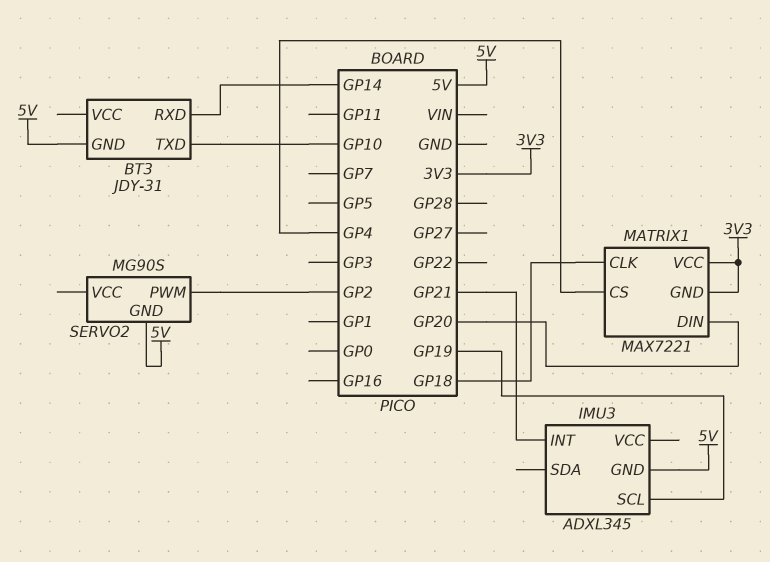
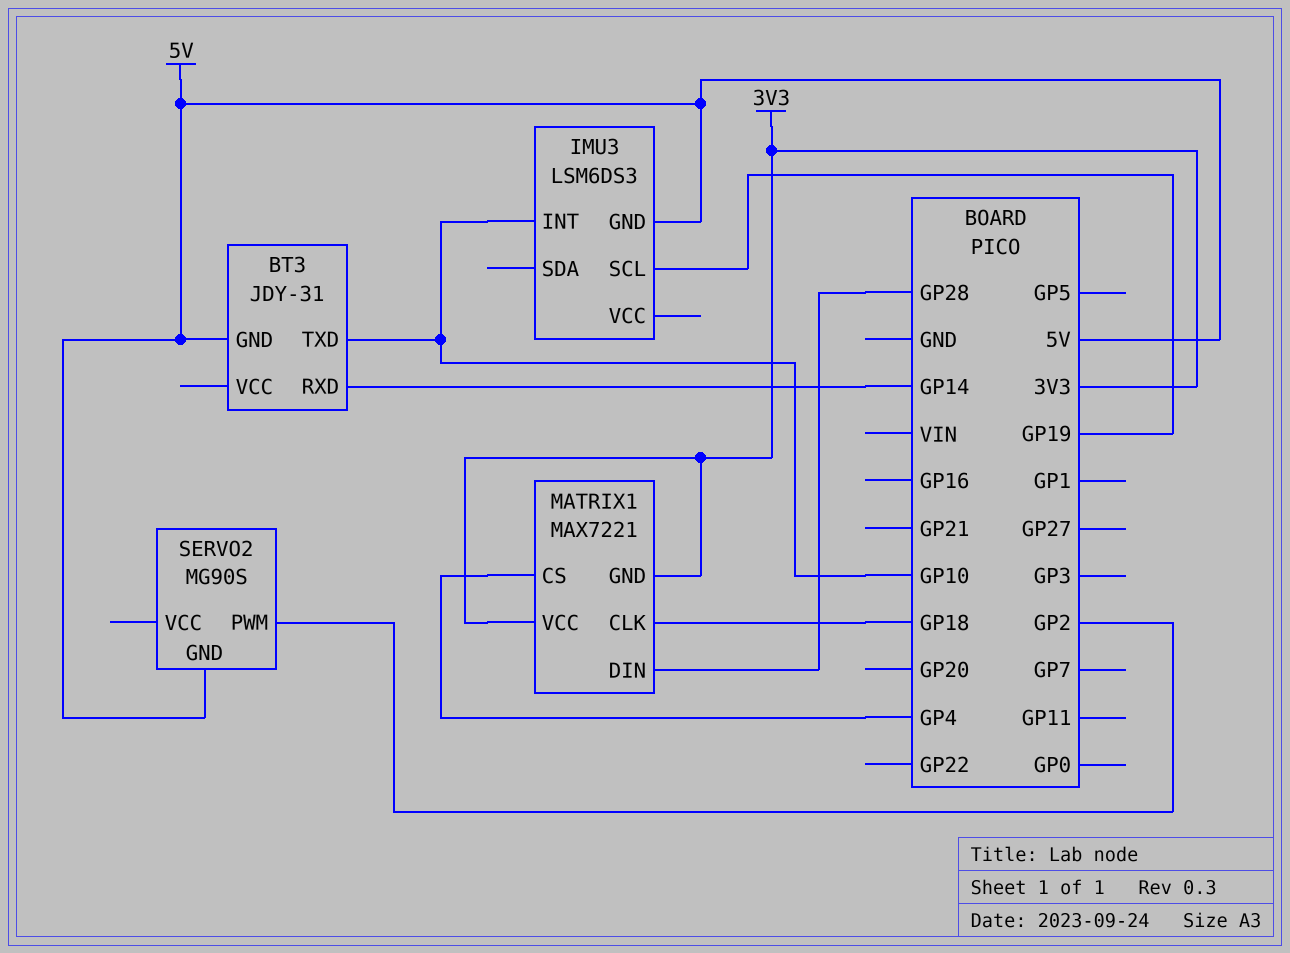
IMU3: ADXL345 -> LSM6DS3
IMU3 pin INT: GP21 -> GP10
MATRIX1 pin DIN: GP20 -> GP28

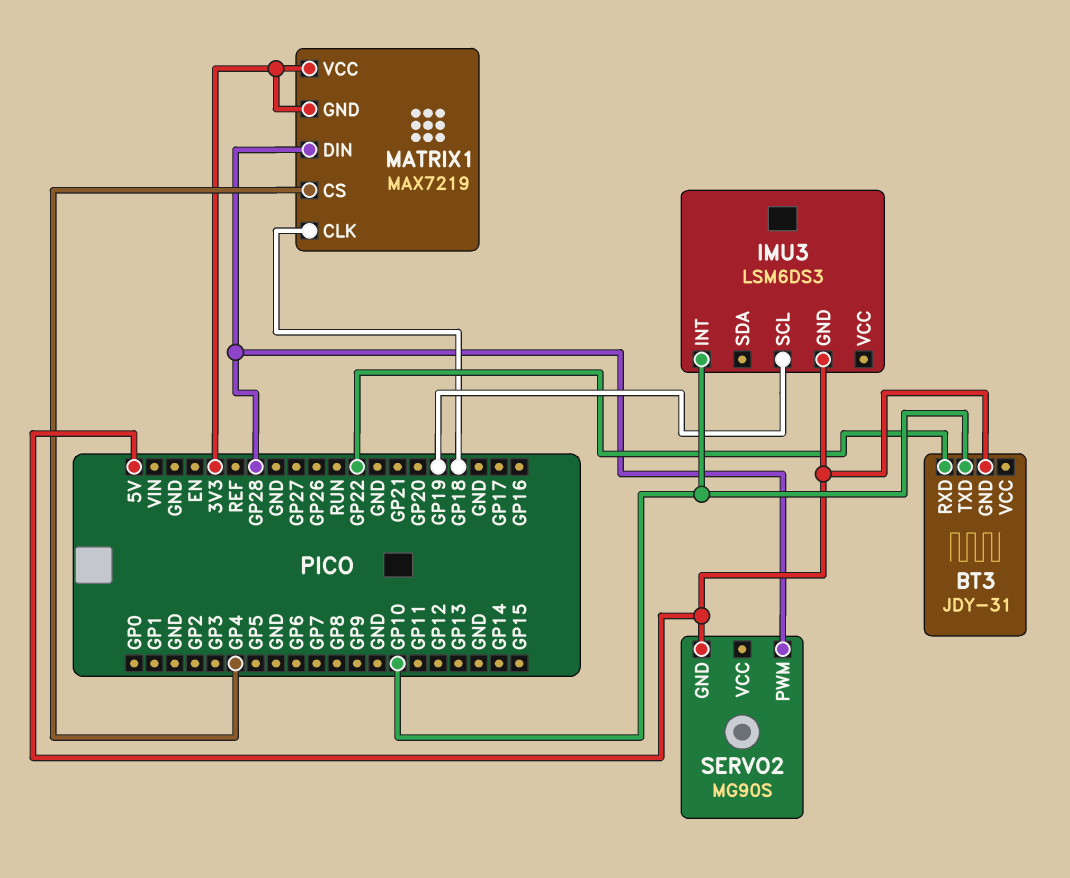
BT3 pin RXD: GP14 -> GP22
MATRIX1: MAX7221 -> MAX7219
SERVO2 pin PWM: GP2 -> GP28

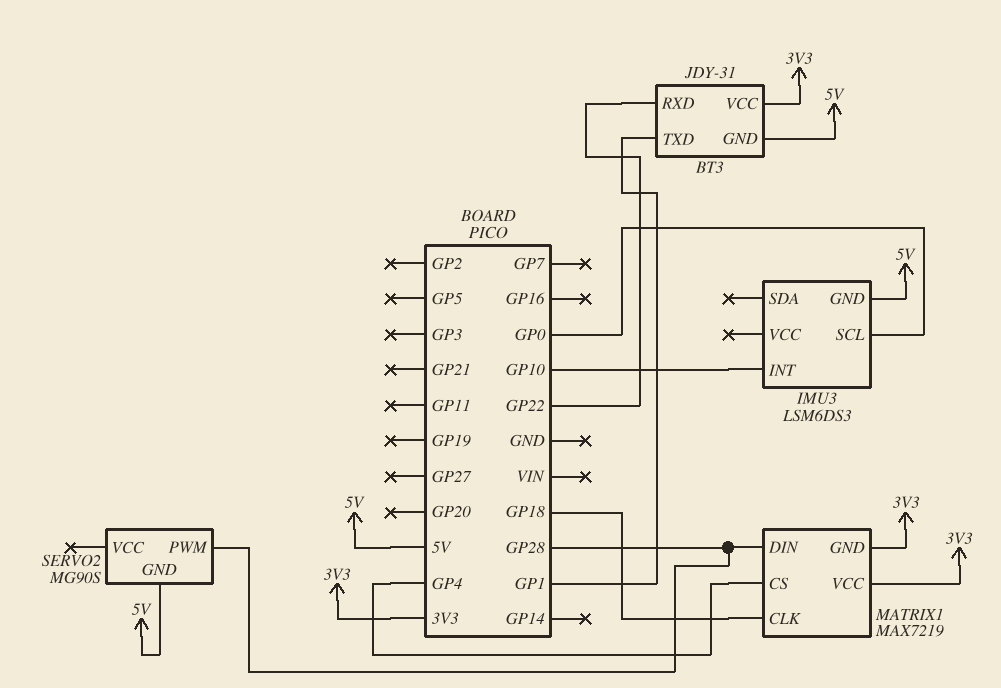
BT3 pin TXD: GP10 -> GP1
BT3 pin VCC: none -> 3V3
IMU3 pin SCL: GP19 -> GP0

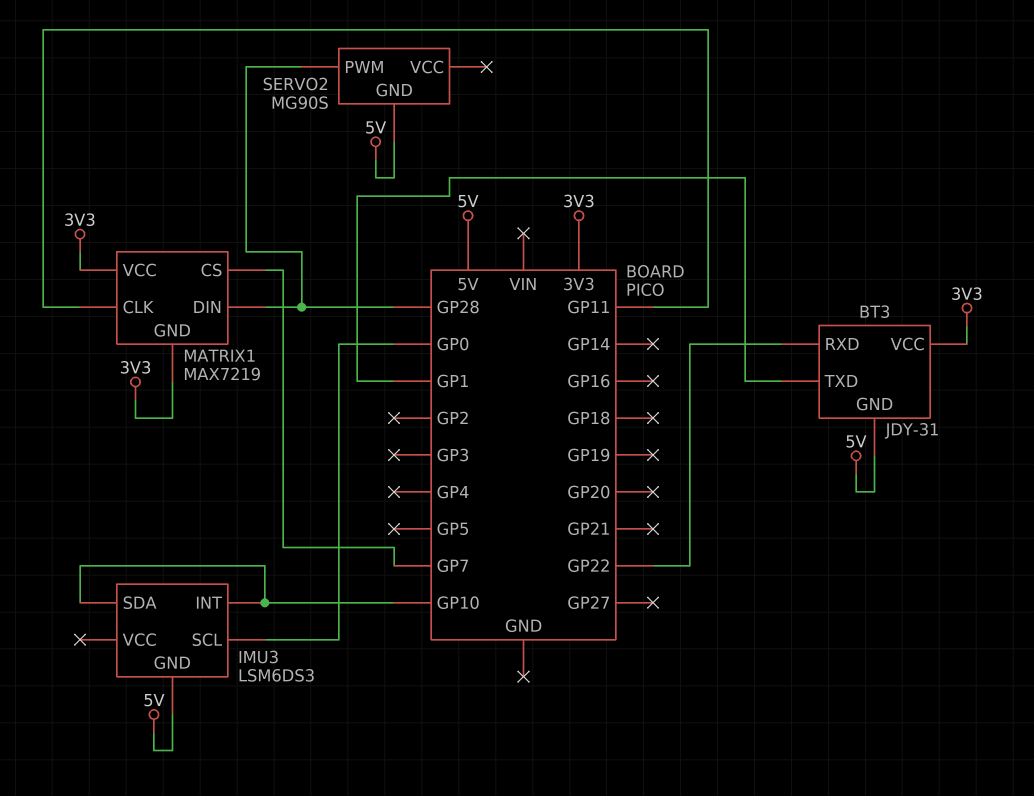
IMU3 pin SDA: none -> GP10
MATRIX1 pin CLK: GP18 -> GP11
MATRIX1 pin CS: GP4 -> GP7

